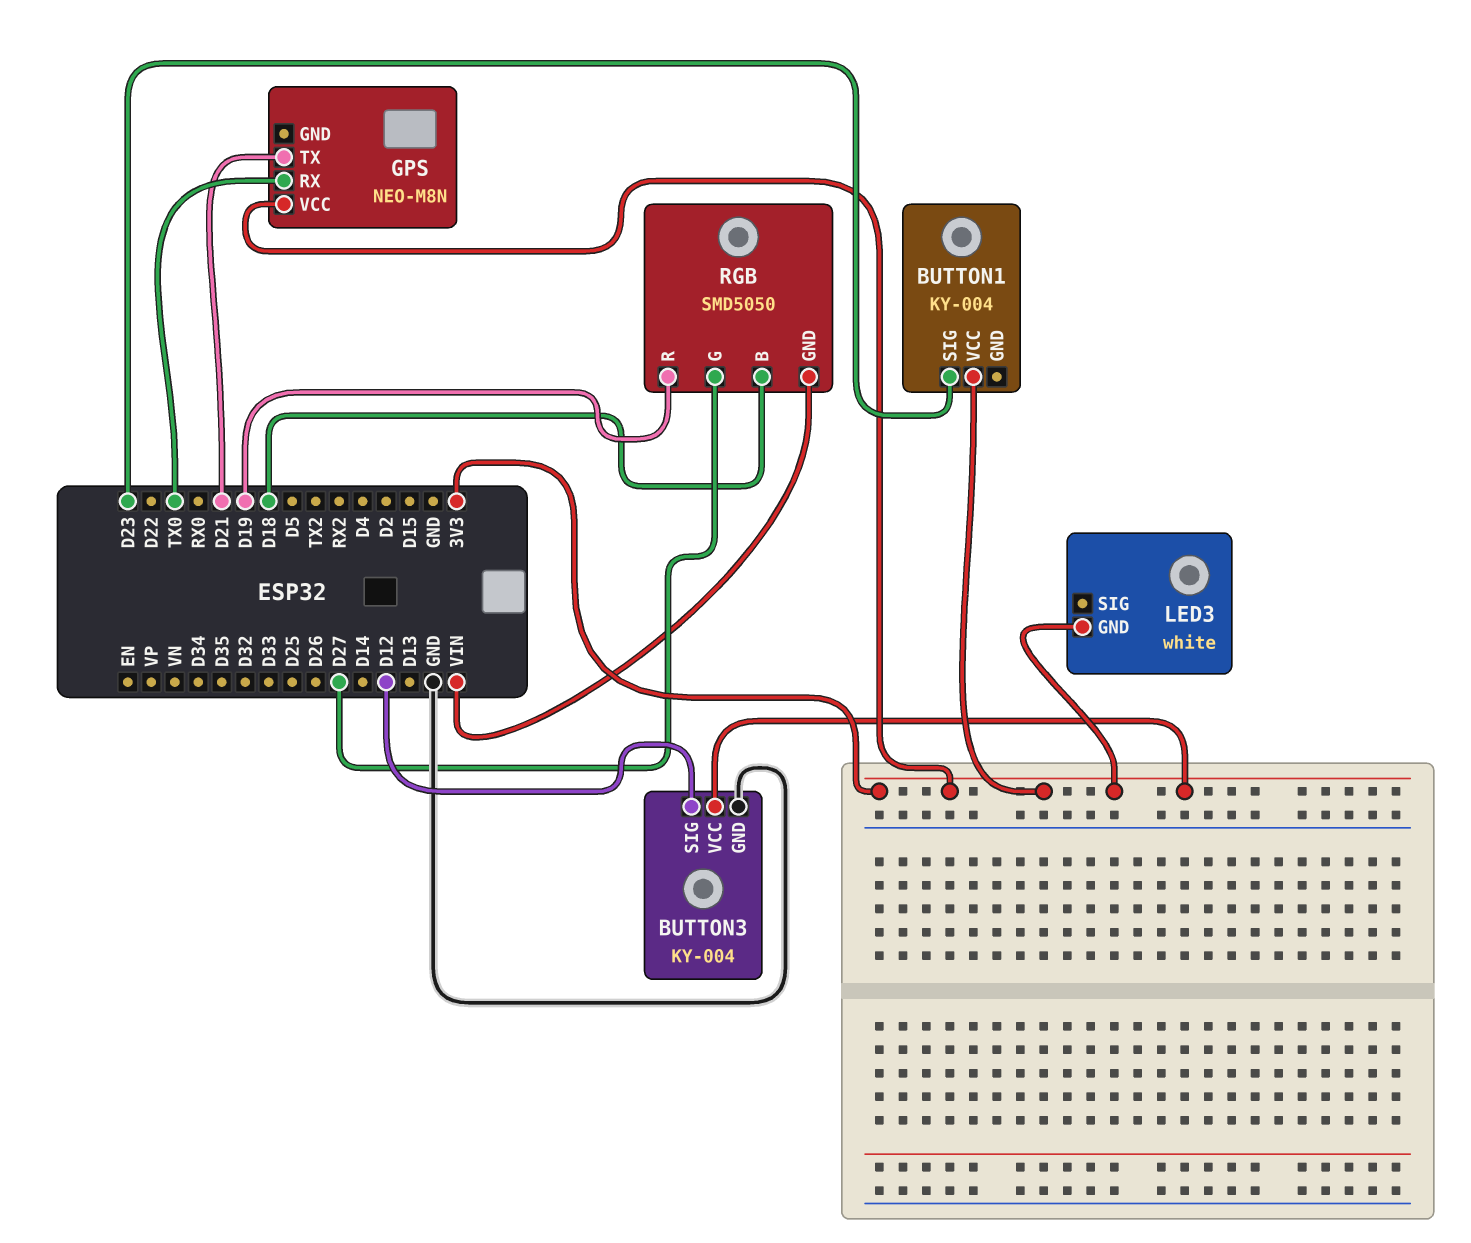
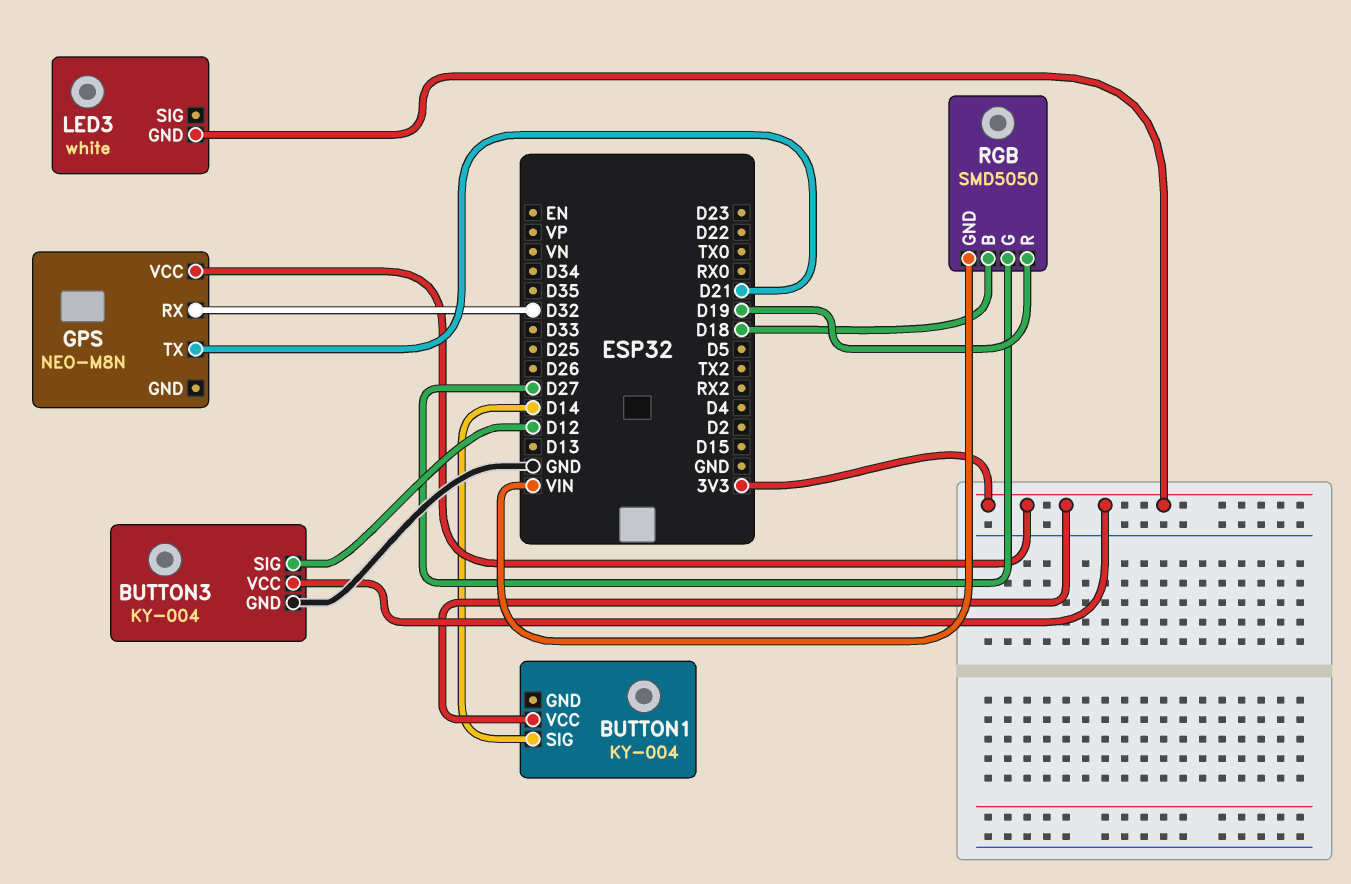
BUTTON1 pin SIG: D23 -> D14
GPS pin RX: TX0 -> D32

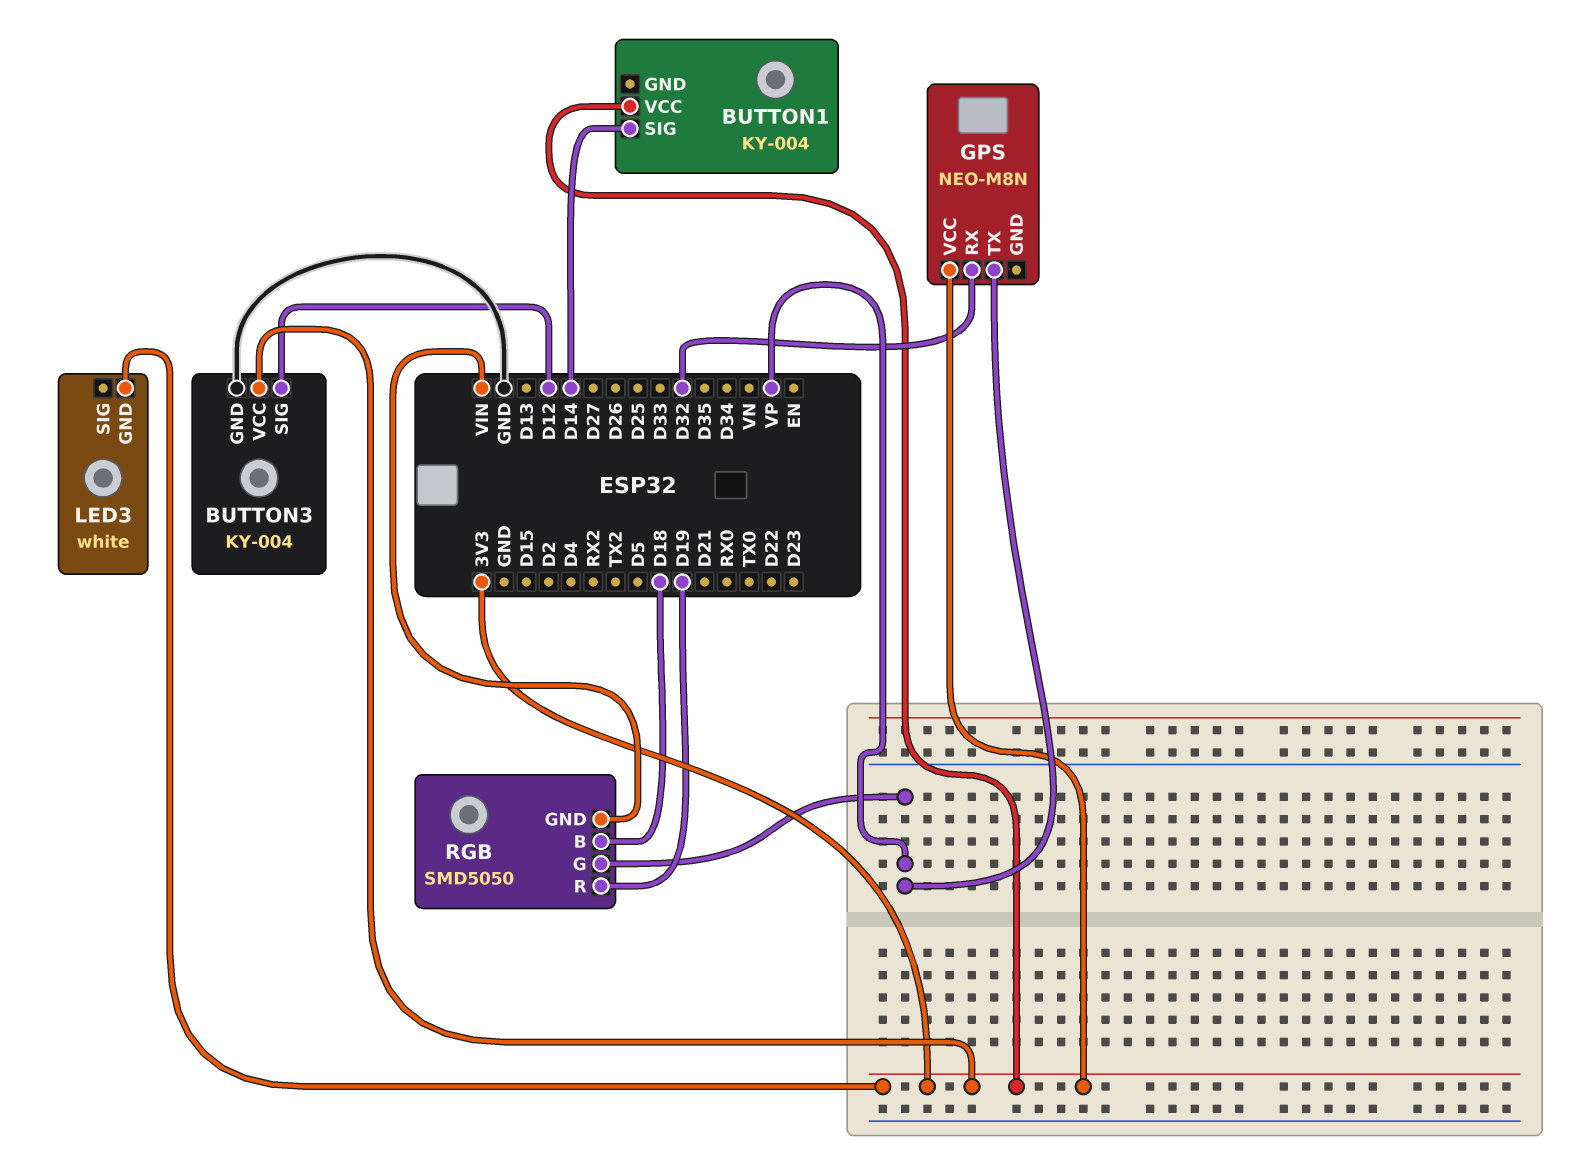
GPS pin TX: D21 -> VP
RGB pin G: D27 -> VP

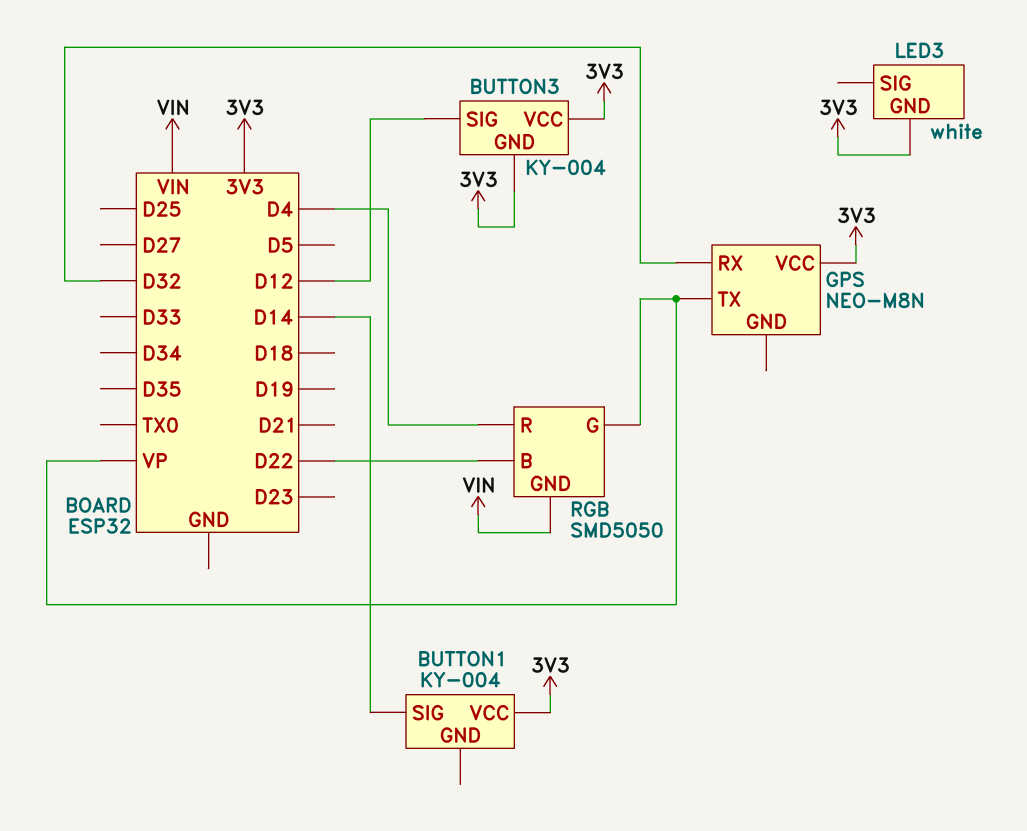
BUTTON3 pin GND: GND -> 3V3
RGB pin B: D18 -> D22
RGB pin R: D19 -> D4

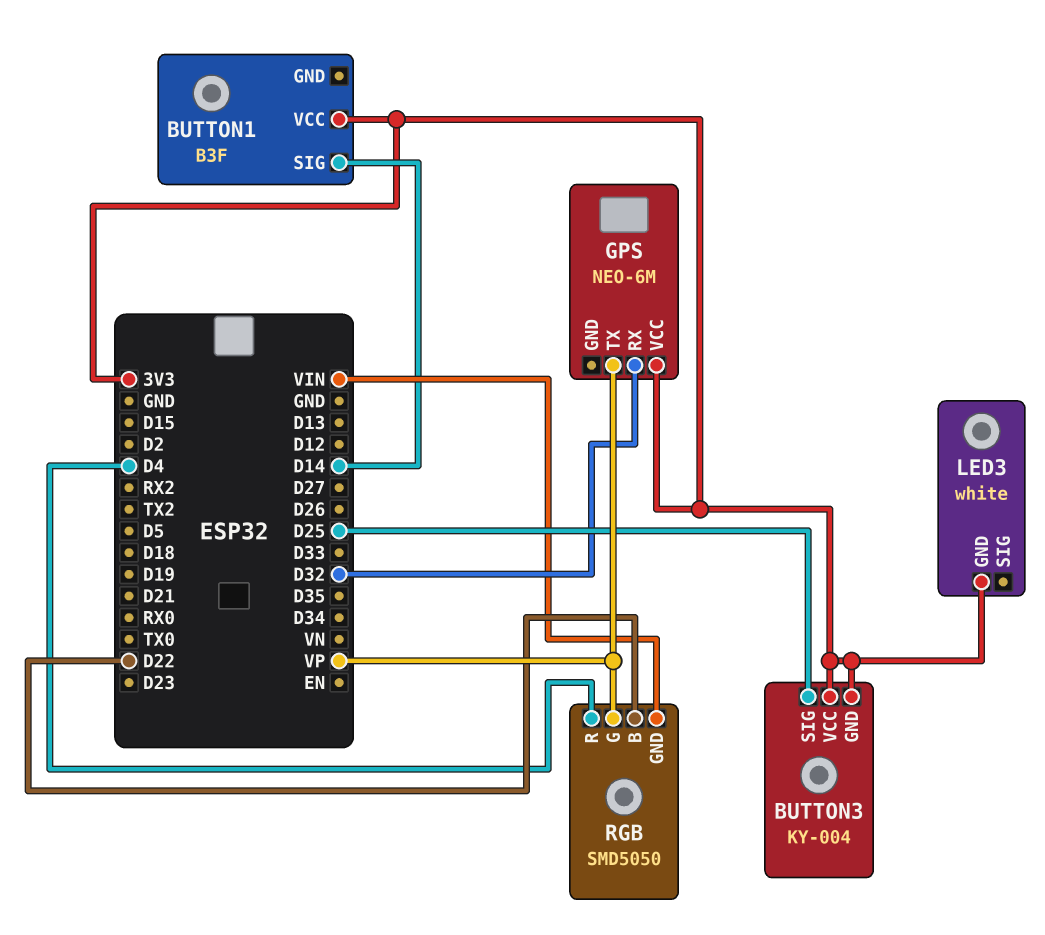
BUTTON1: KY-004 -> B3F
BUTTON3 pin SIG: D12 -> D25
GPS: NEO-M8N -> NEO-6M

